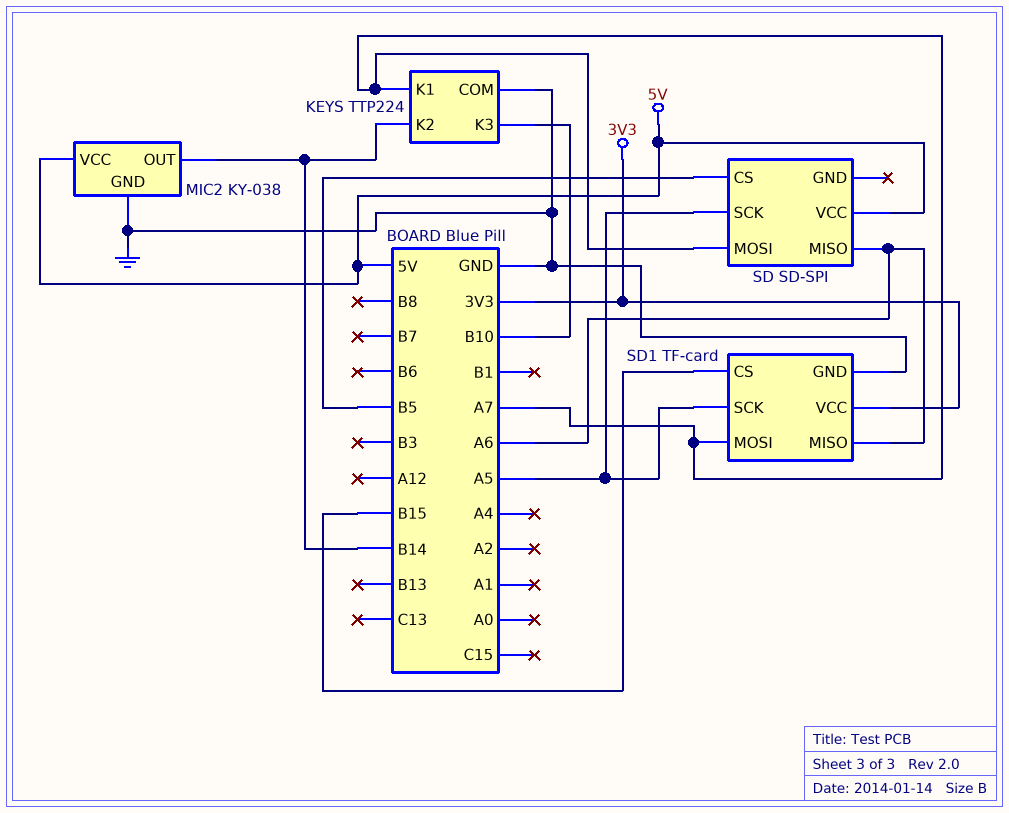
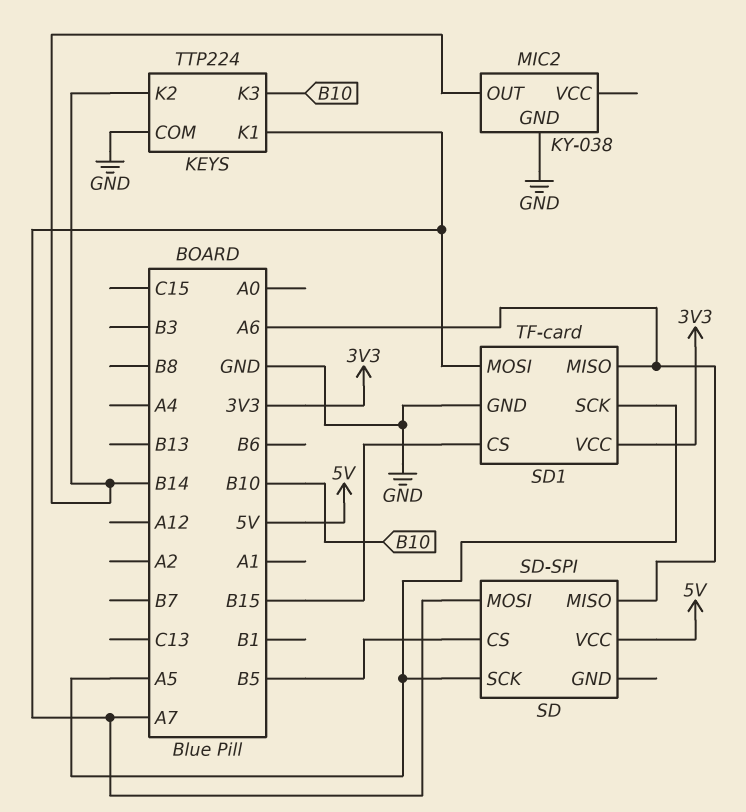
MIC2 pin VCC: 5V -> none

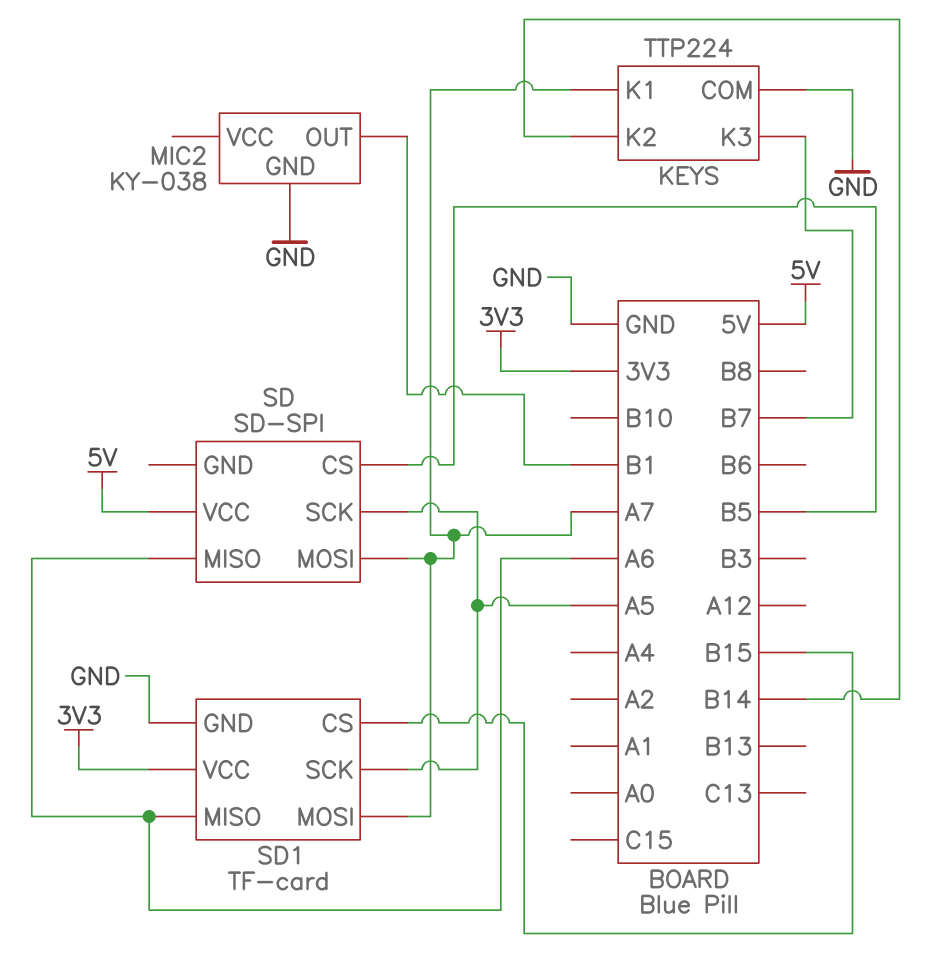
KEYS pin K3: B10 -> B7
MIC2 pin OUT: B14 -> B1

